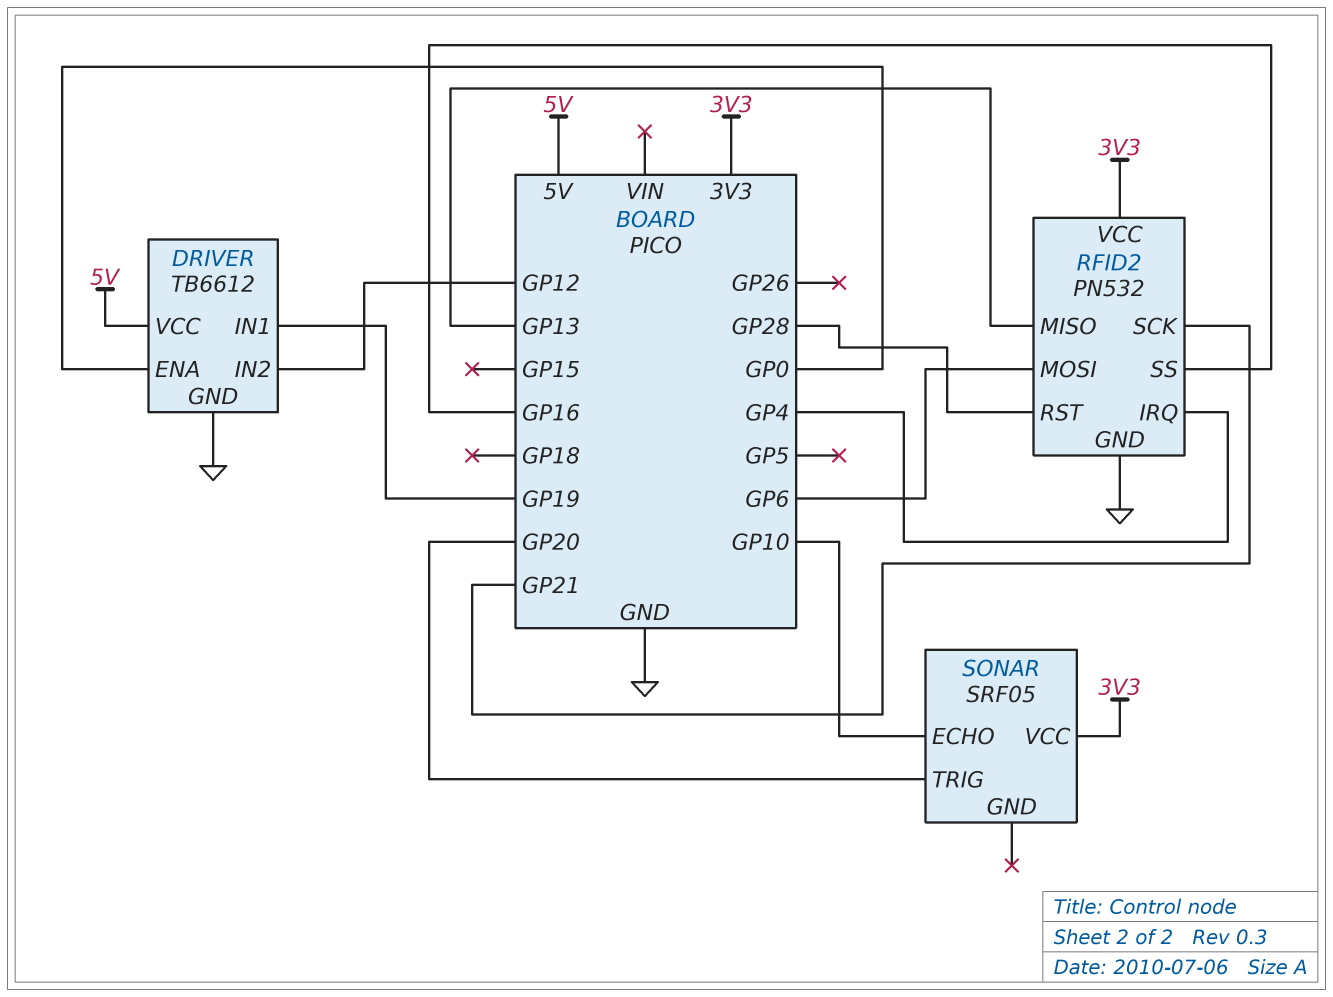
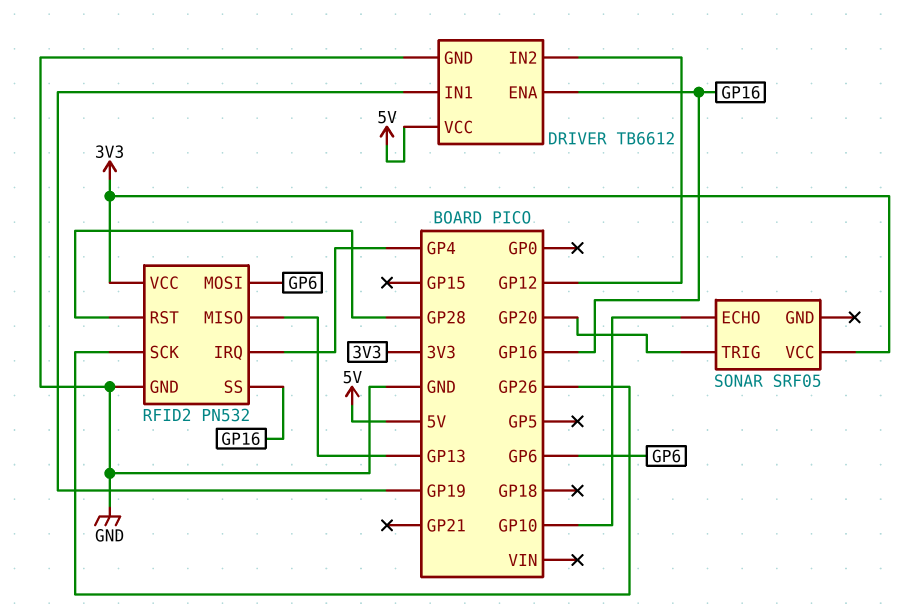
DRIVER pin ENA: GP0 -> GP16
RFID2 pin SCK: GP21 -> GP26

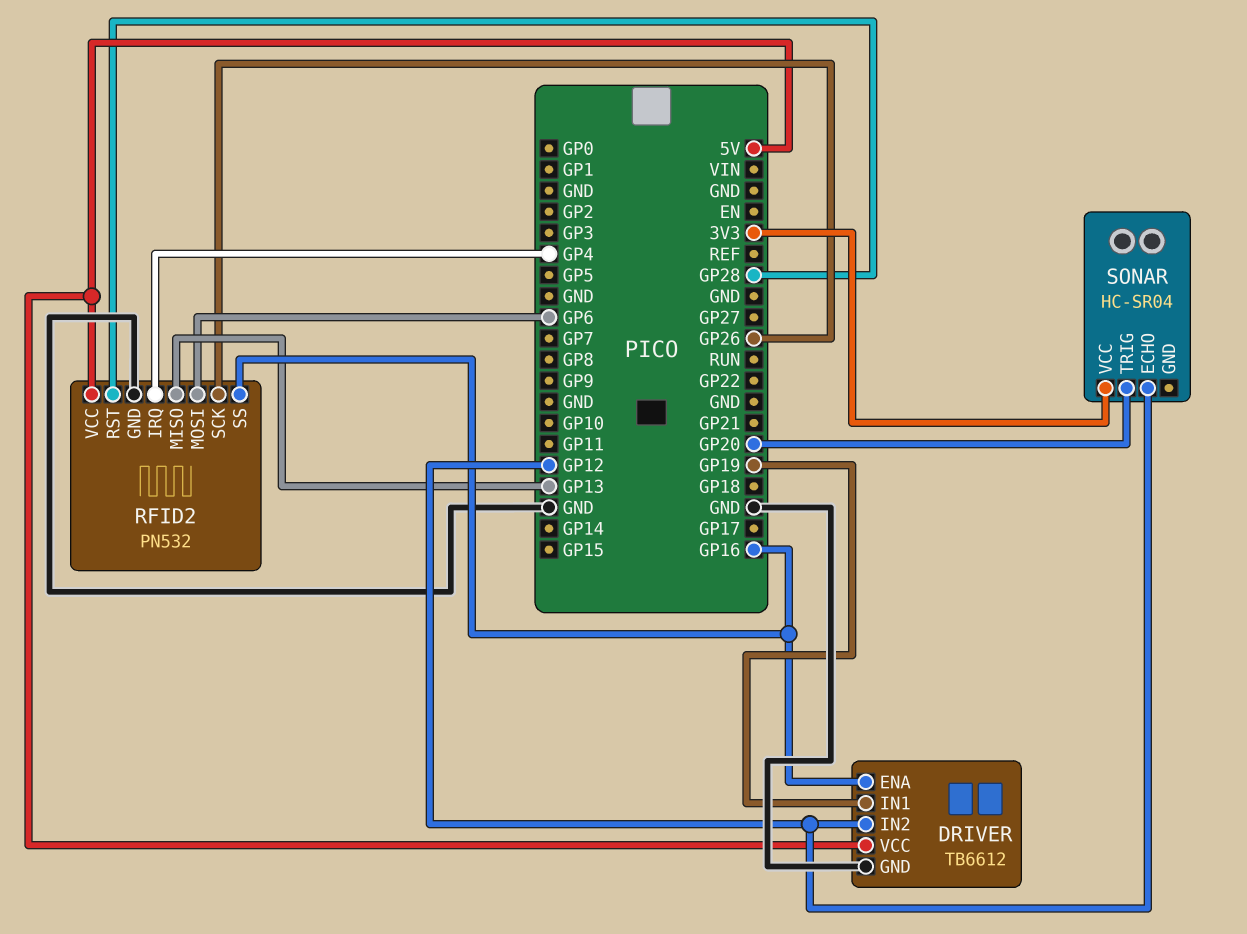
RFID2 pin VCC: 3V3 -> 5V
SONAR: SRF05 -> HC-SR04
SONAR pin ECHO: GP10 -> GP12

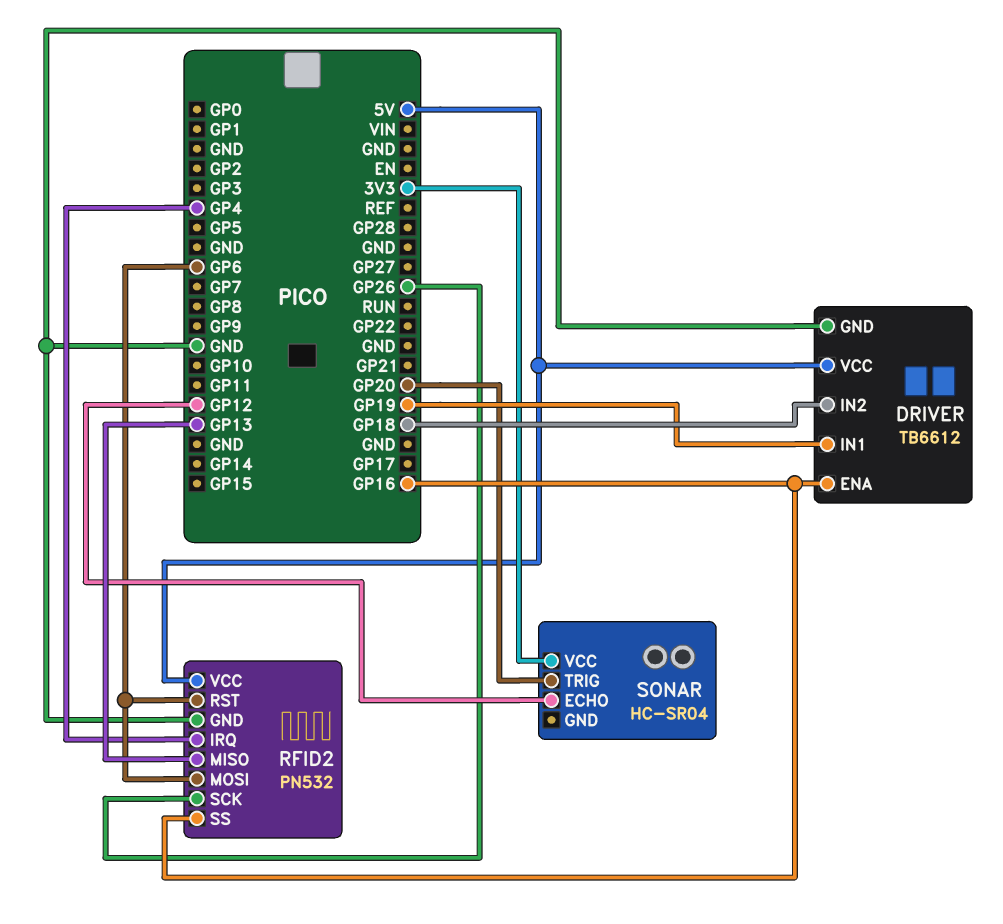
DRIVER pin IN2: GP12 -> GP18
RFID2 pin RST: GP28 -> GP6

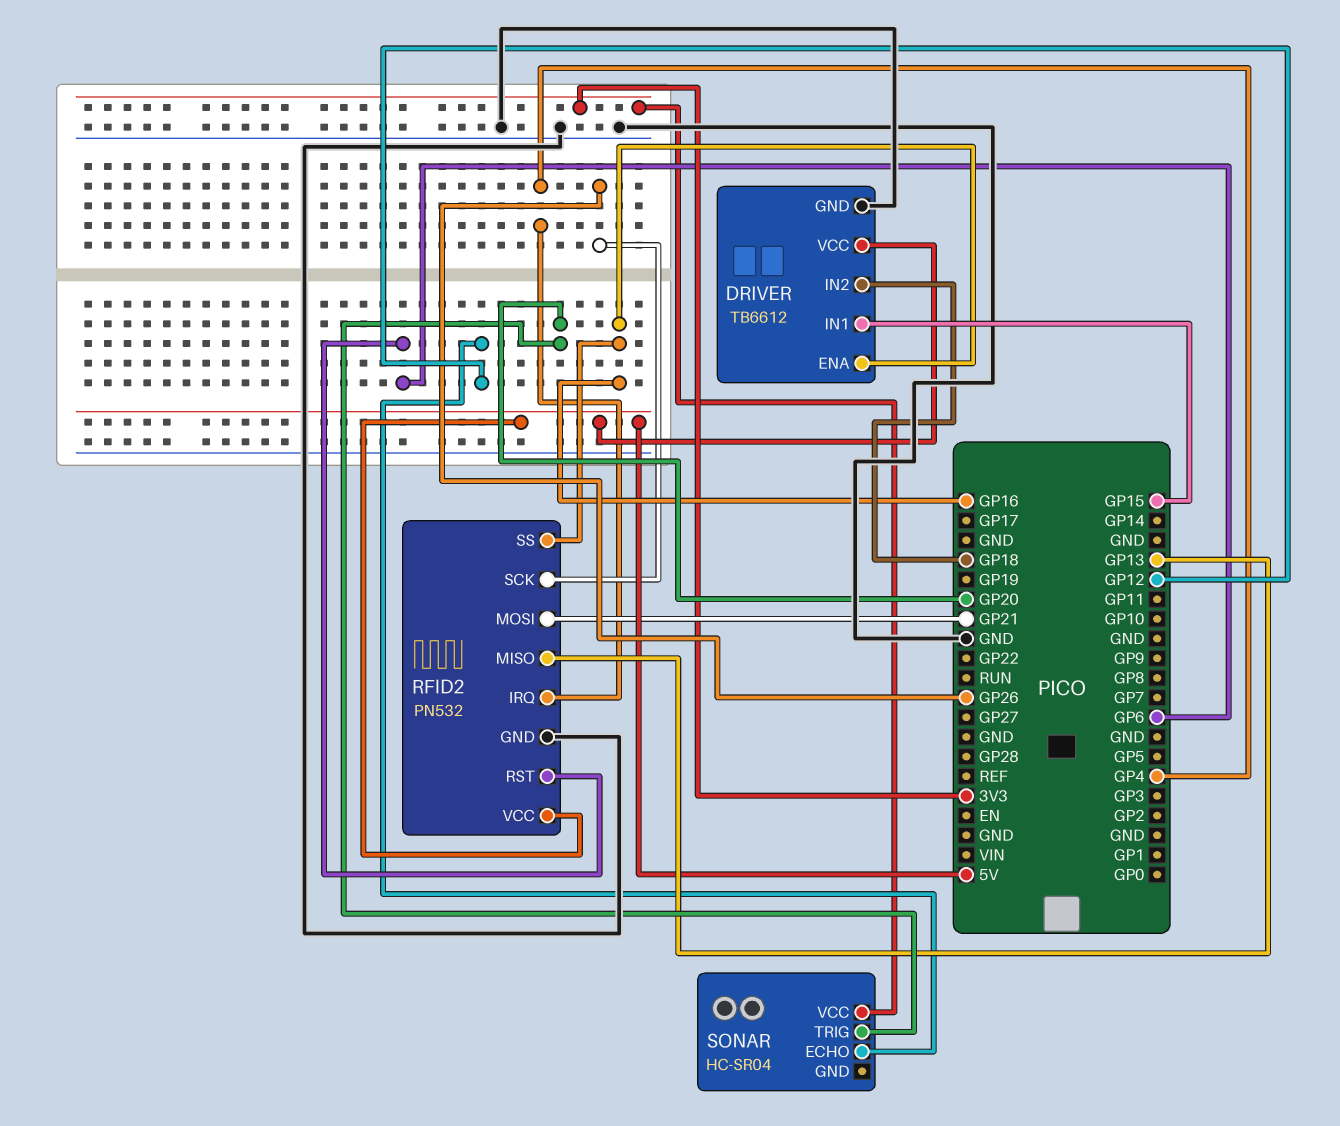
DRIVER pin IN1: GP19 -> GP15
RFID2 pin MOSI: GP6 -> GP21

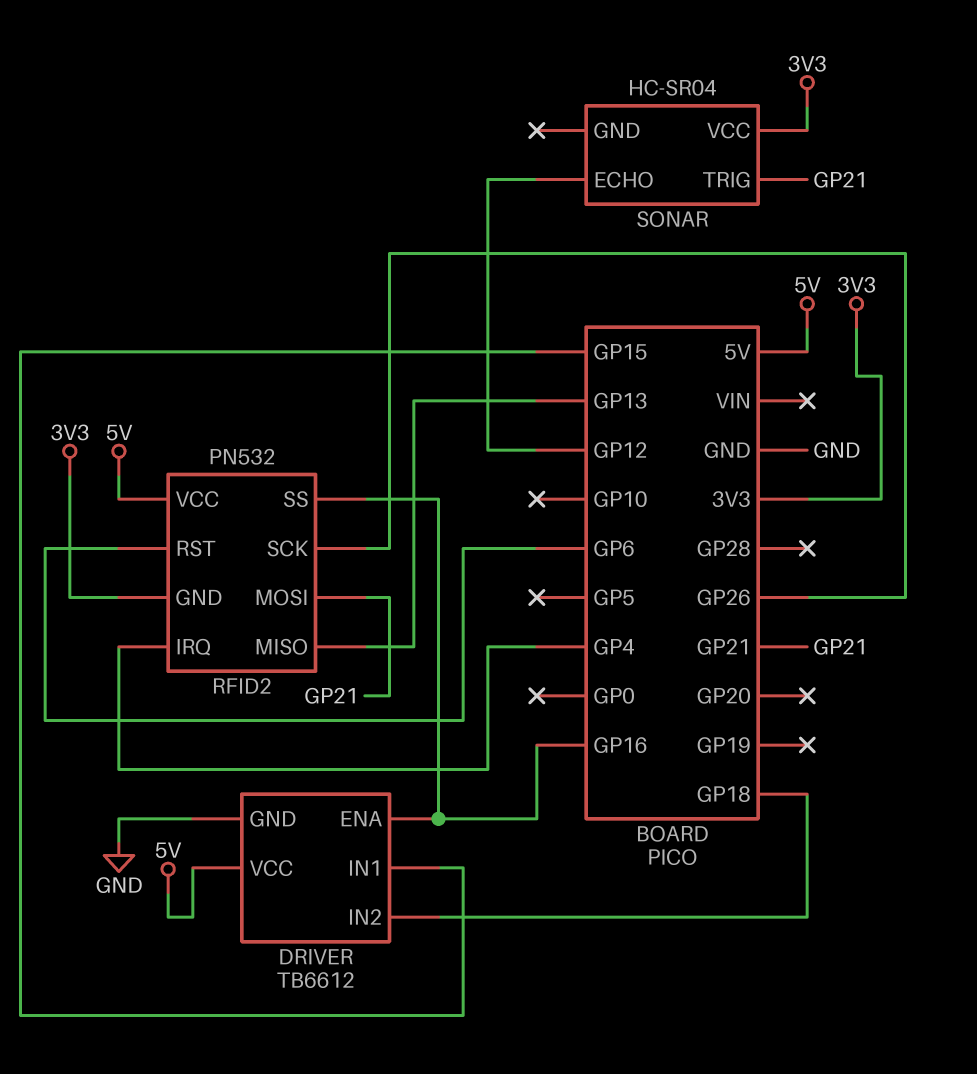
RFID2 pin GND: GND -> 3V3
SONAR pin TRIG: GP20 -> GP21

